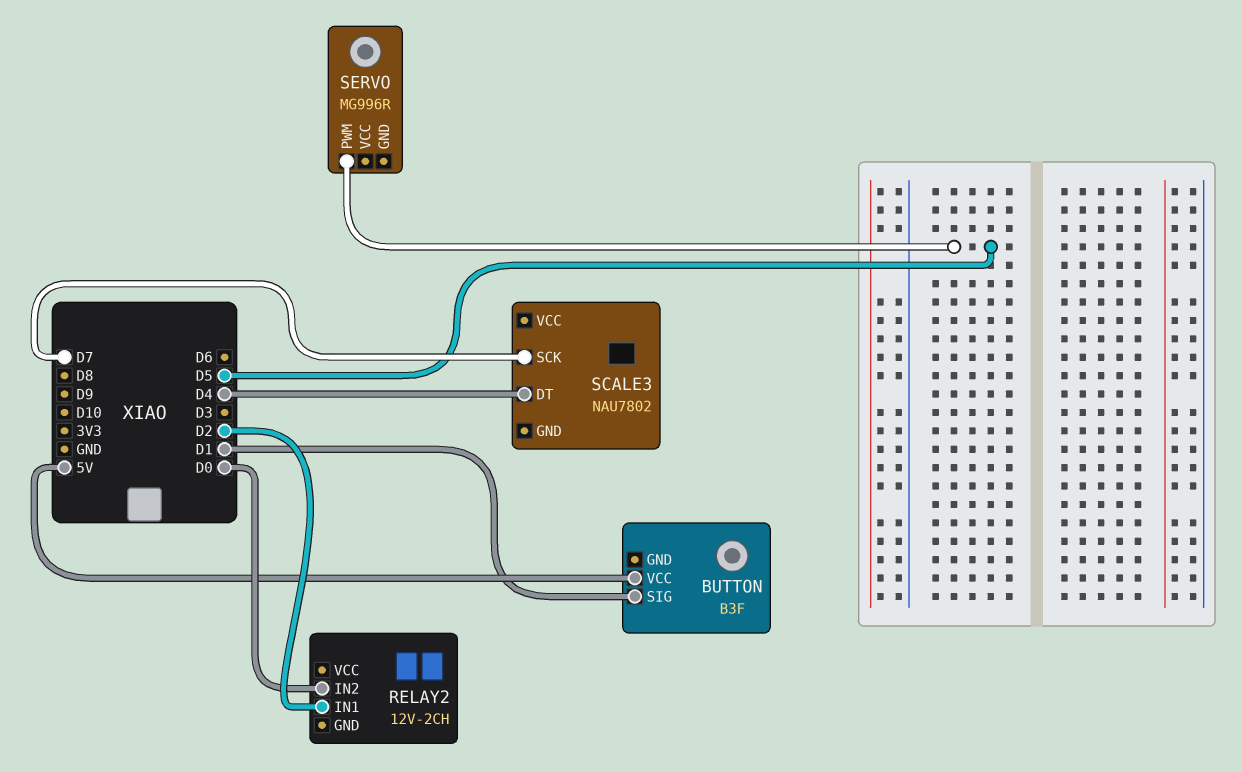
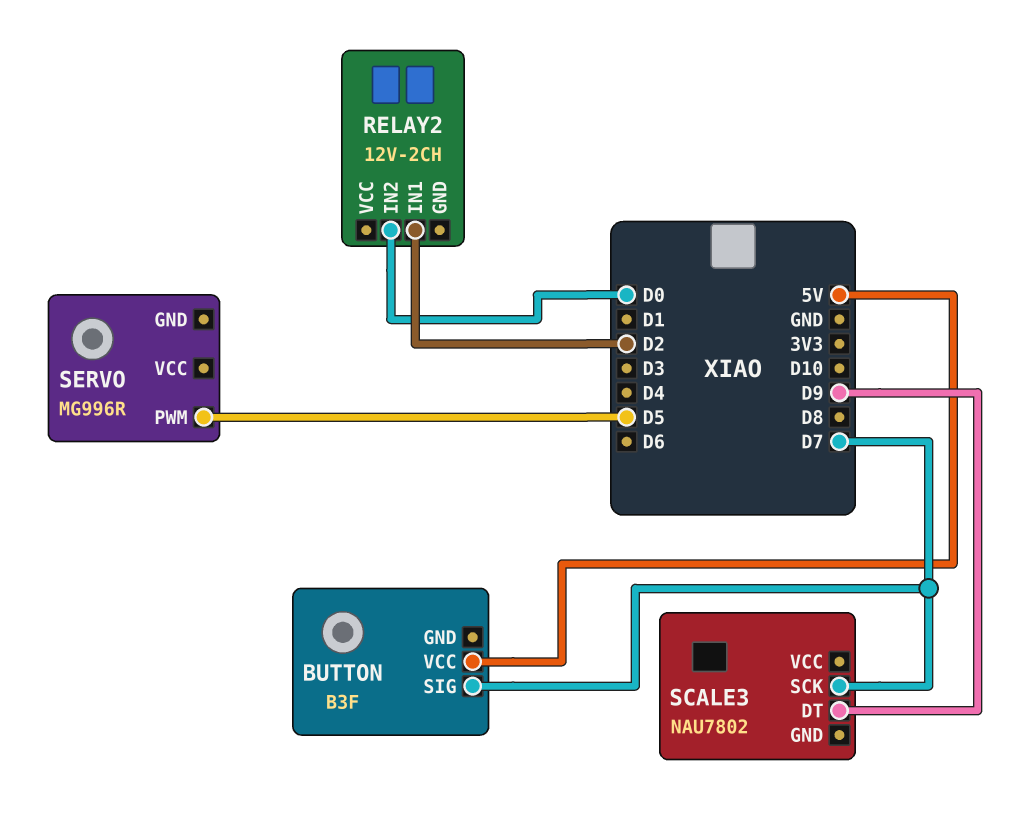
BUTTON pin SIG: D1 -> D7
SCALE3 pin DT: D4 -> D9

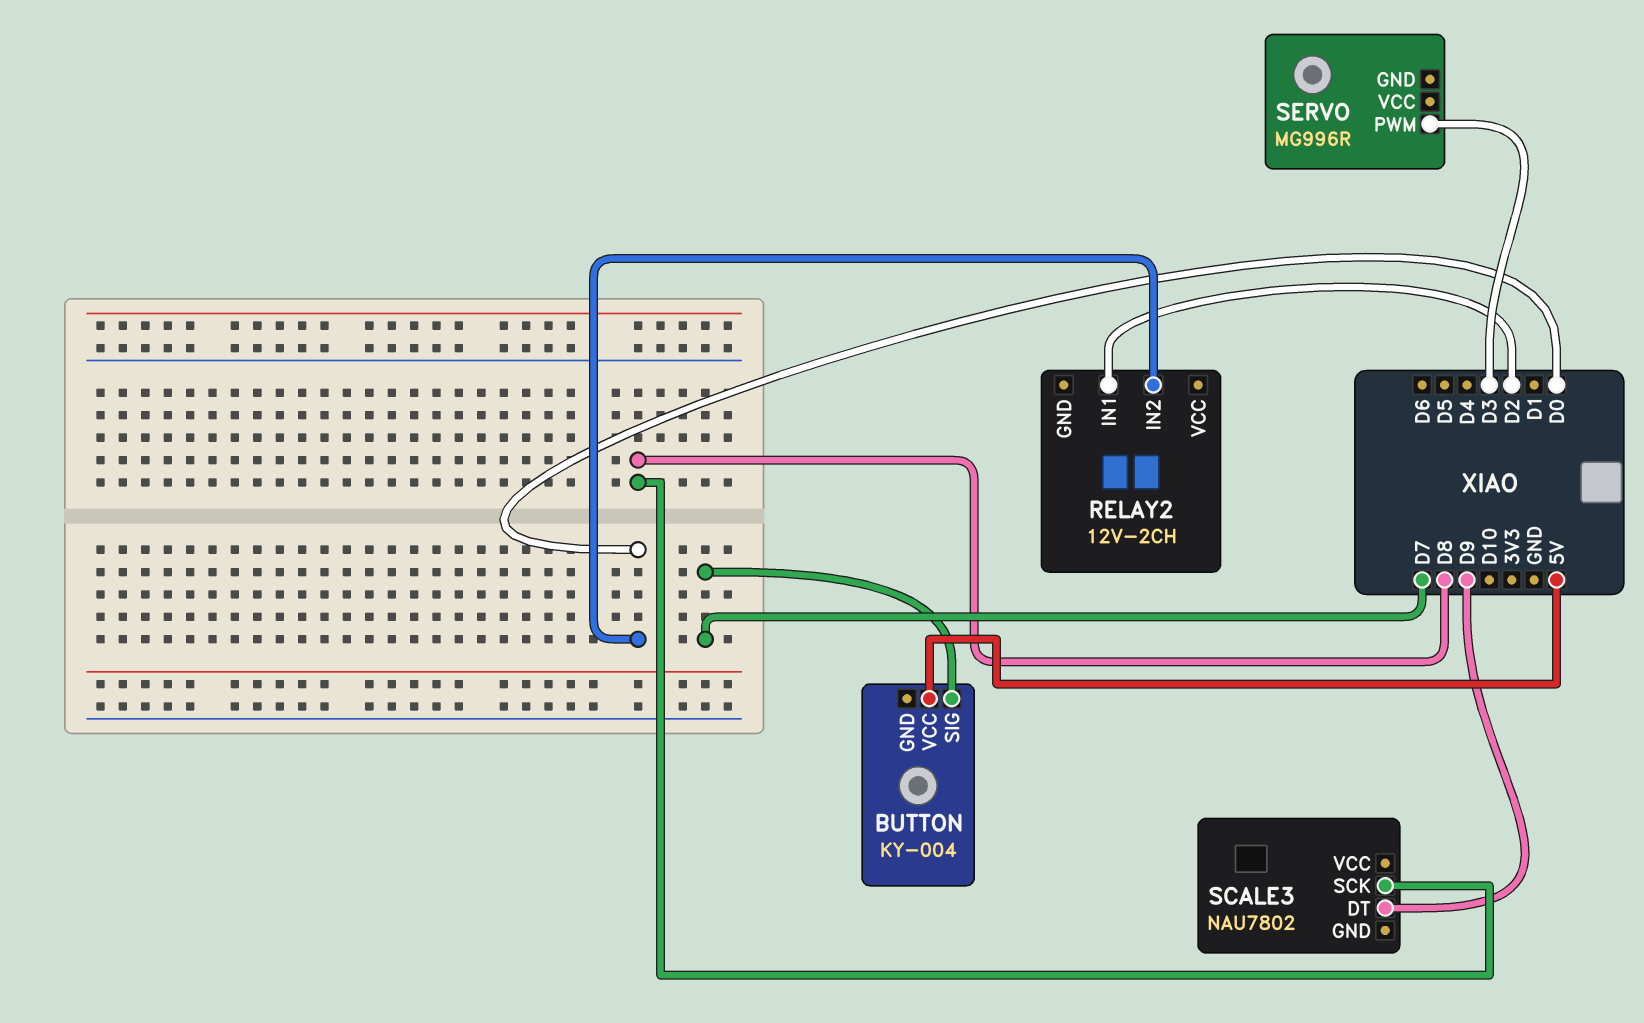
BUTTON: B3F -> KY-004
SCALE3 pin SCK: D7 -> D8
SERVO pin PWM: D5 -> D3

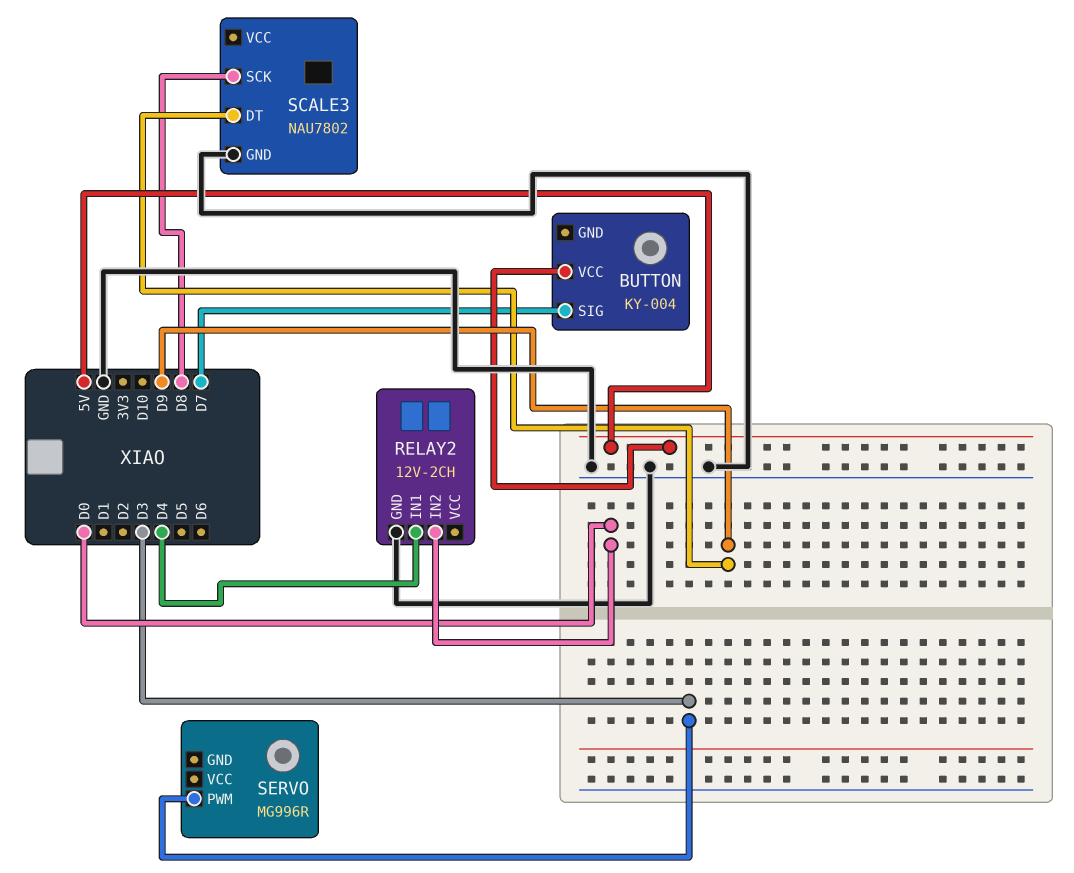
RELAY2 pin GND: none -> GND
RELAY2 pin IN1: D2 -> D4
SCALE3 pin GND: none -> GND

